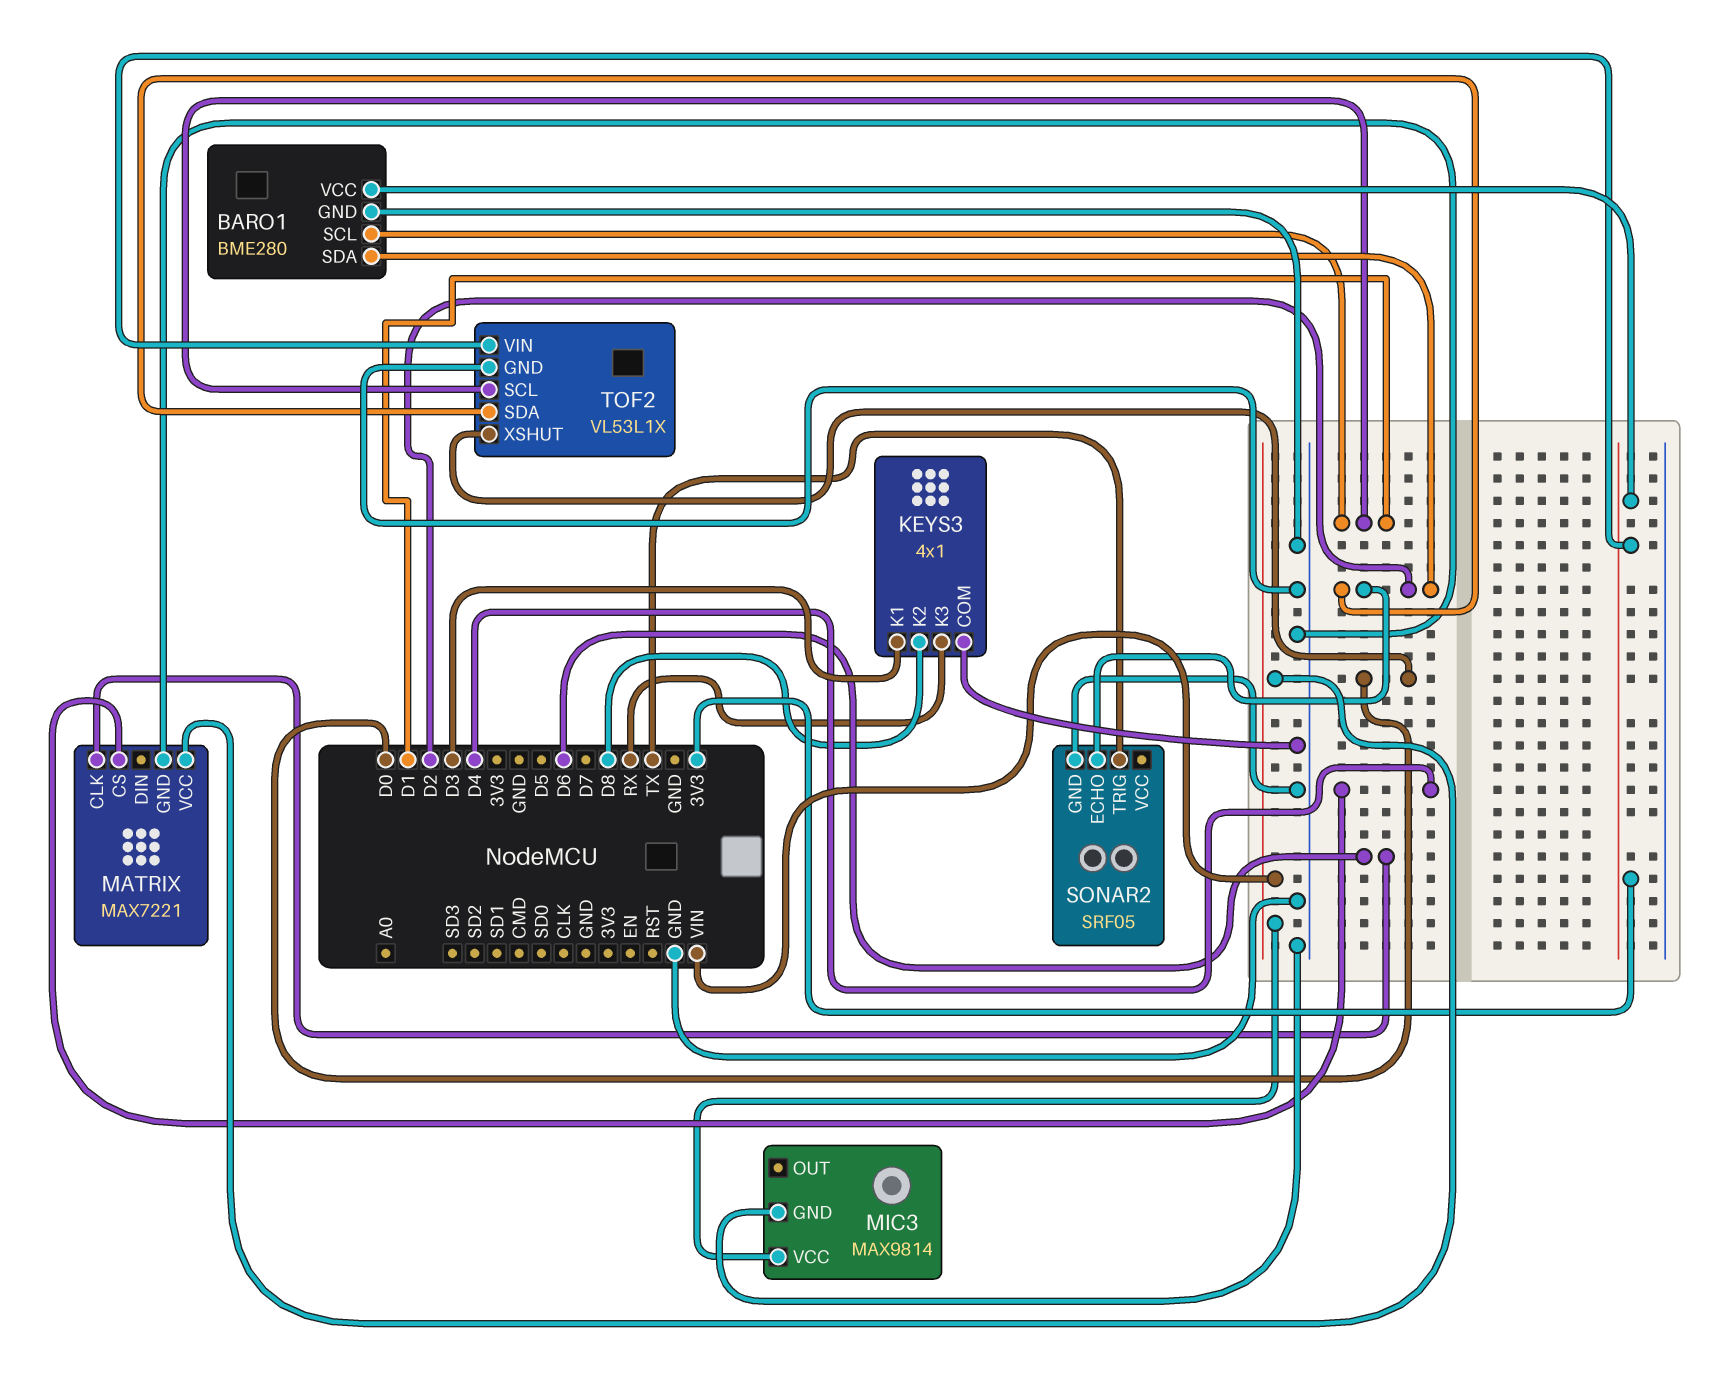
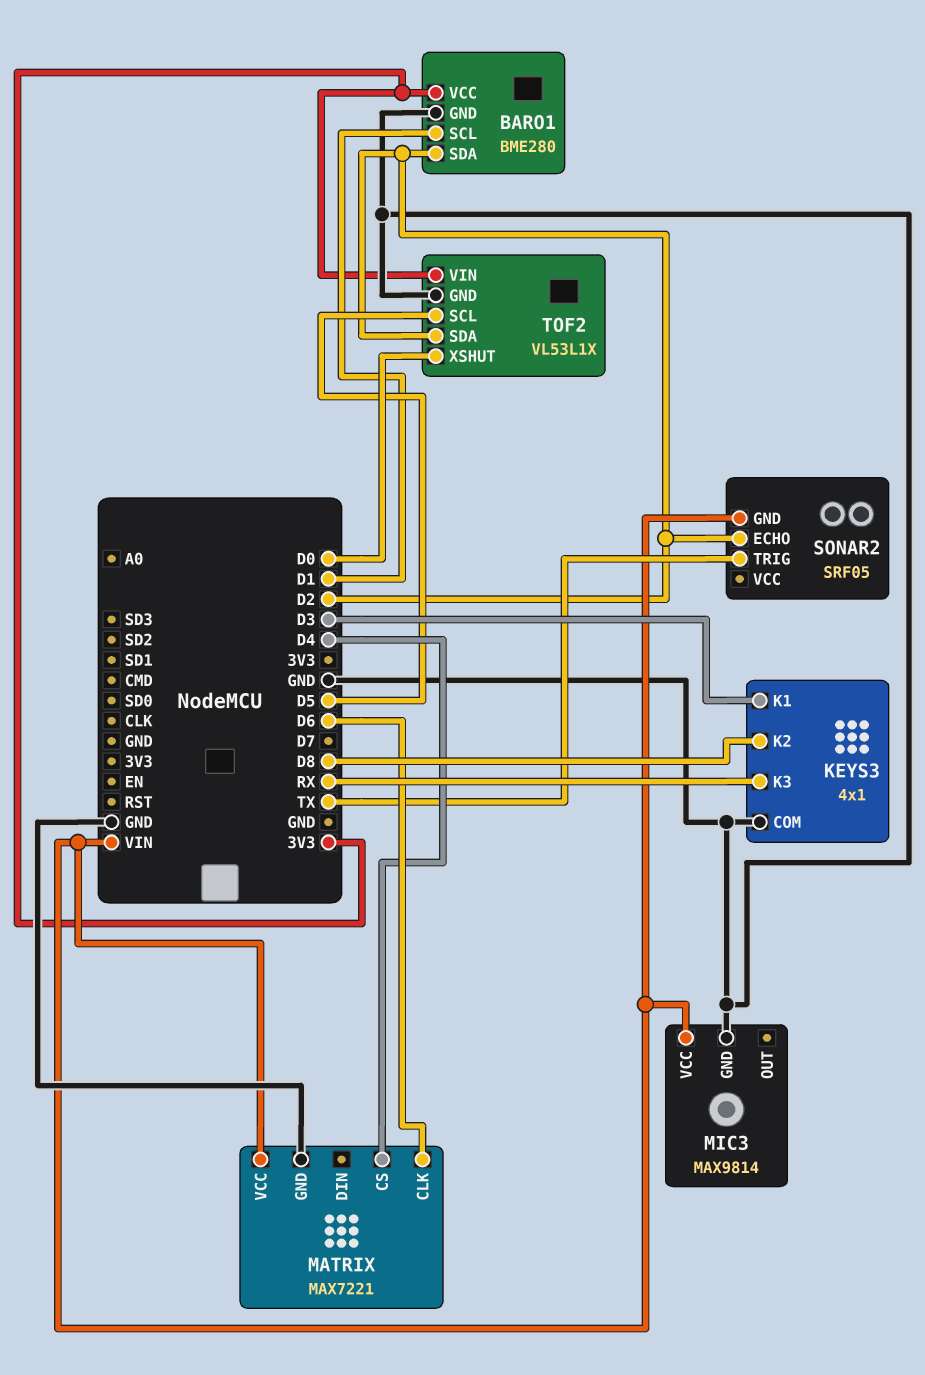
SONAR2 pin GND: GND -> VIN
TOF2 pin SCL: D1 -> D5

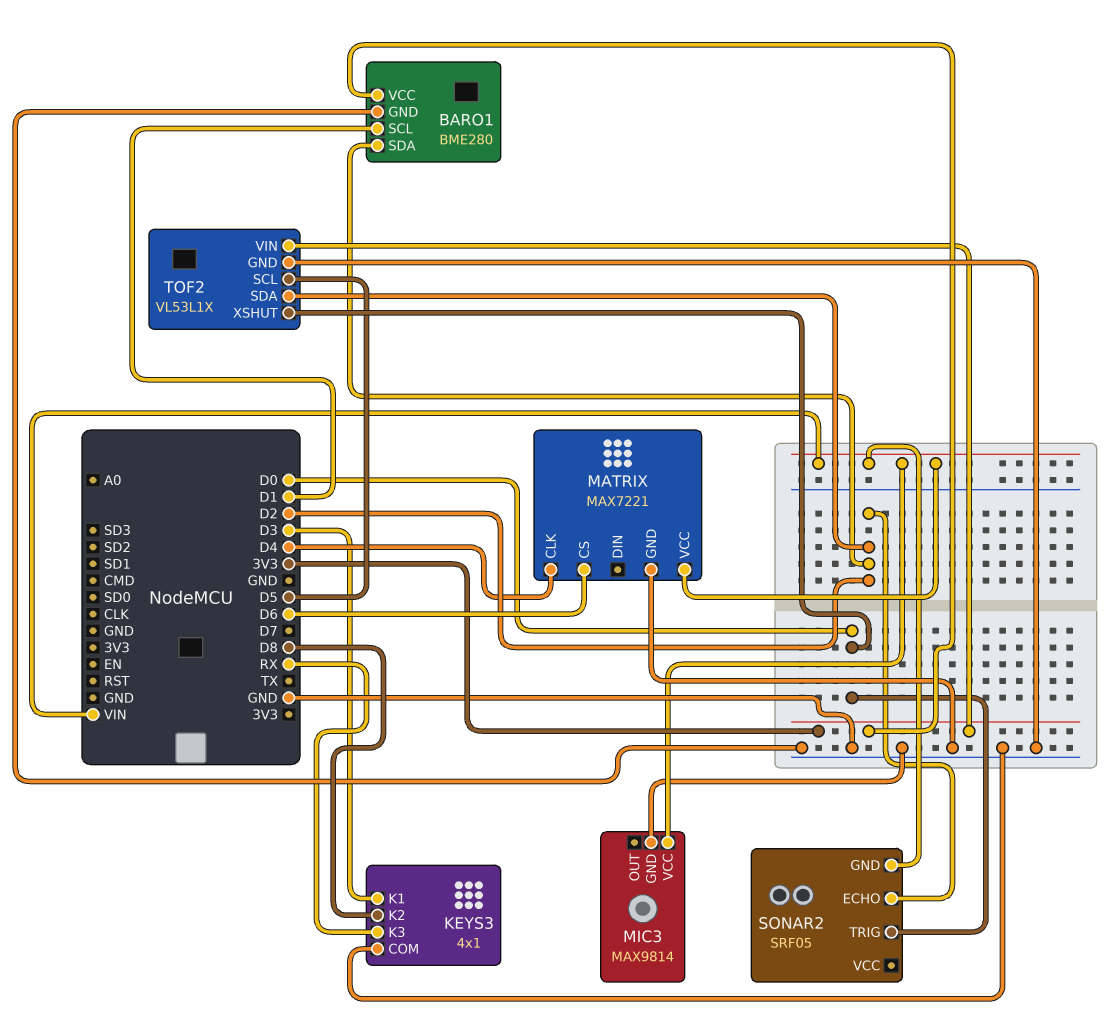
MATRIX pin CLK: D6 -> D4
MATRIX pin CS: D4 -> D6
SONAR2 pin TRIG: TX -> D0

